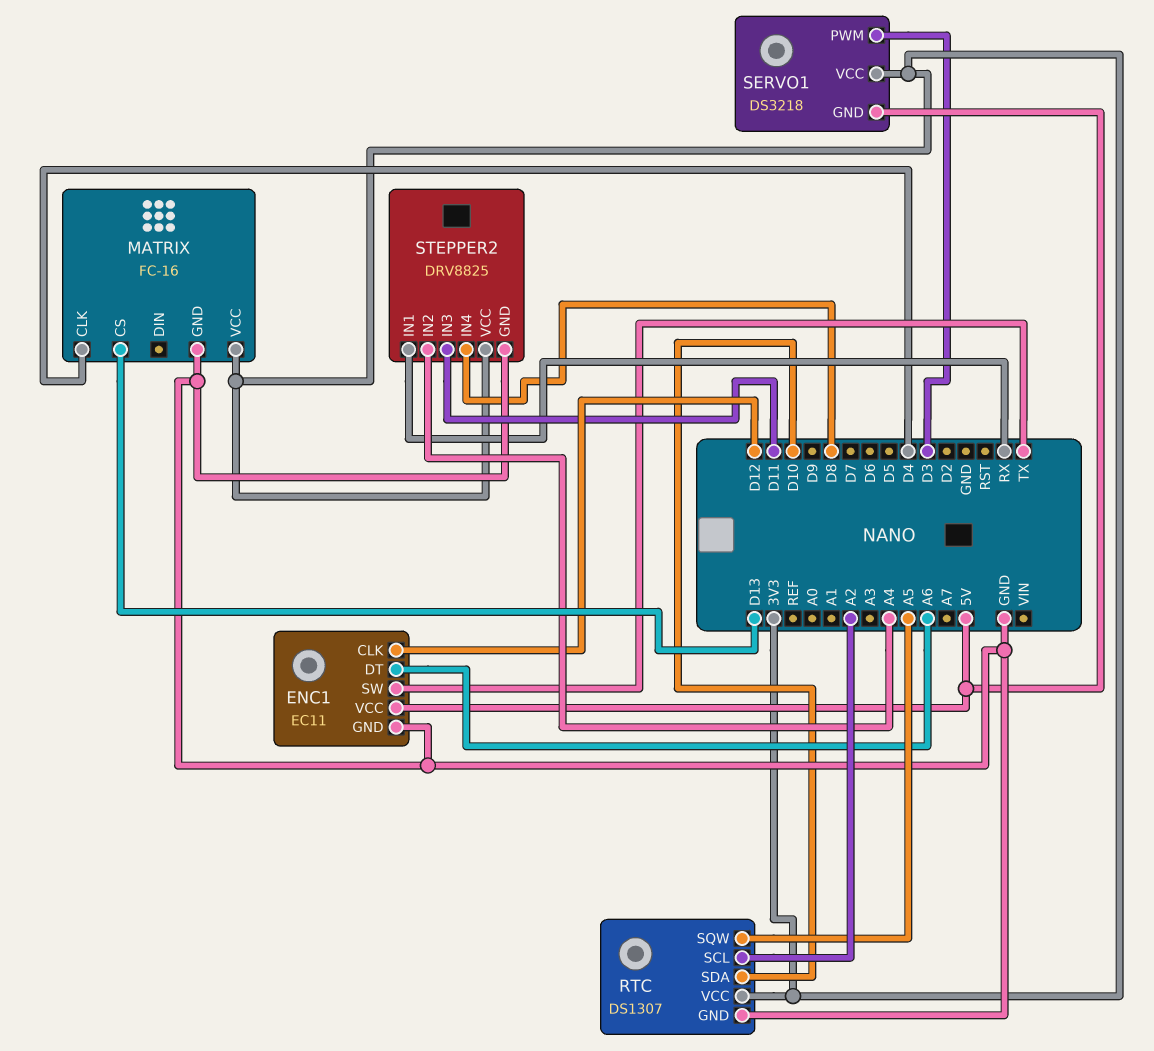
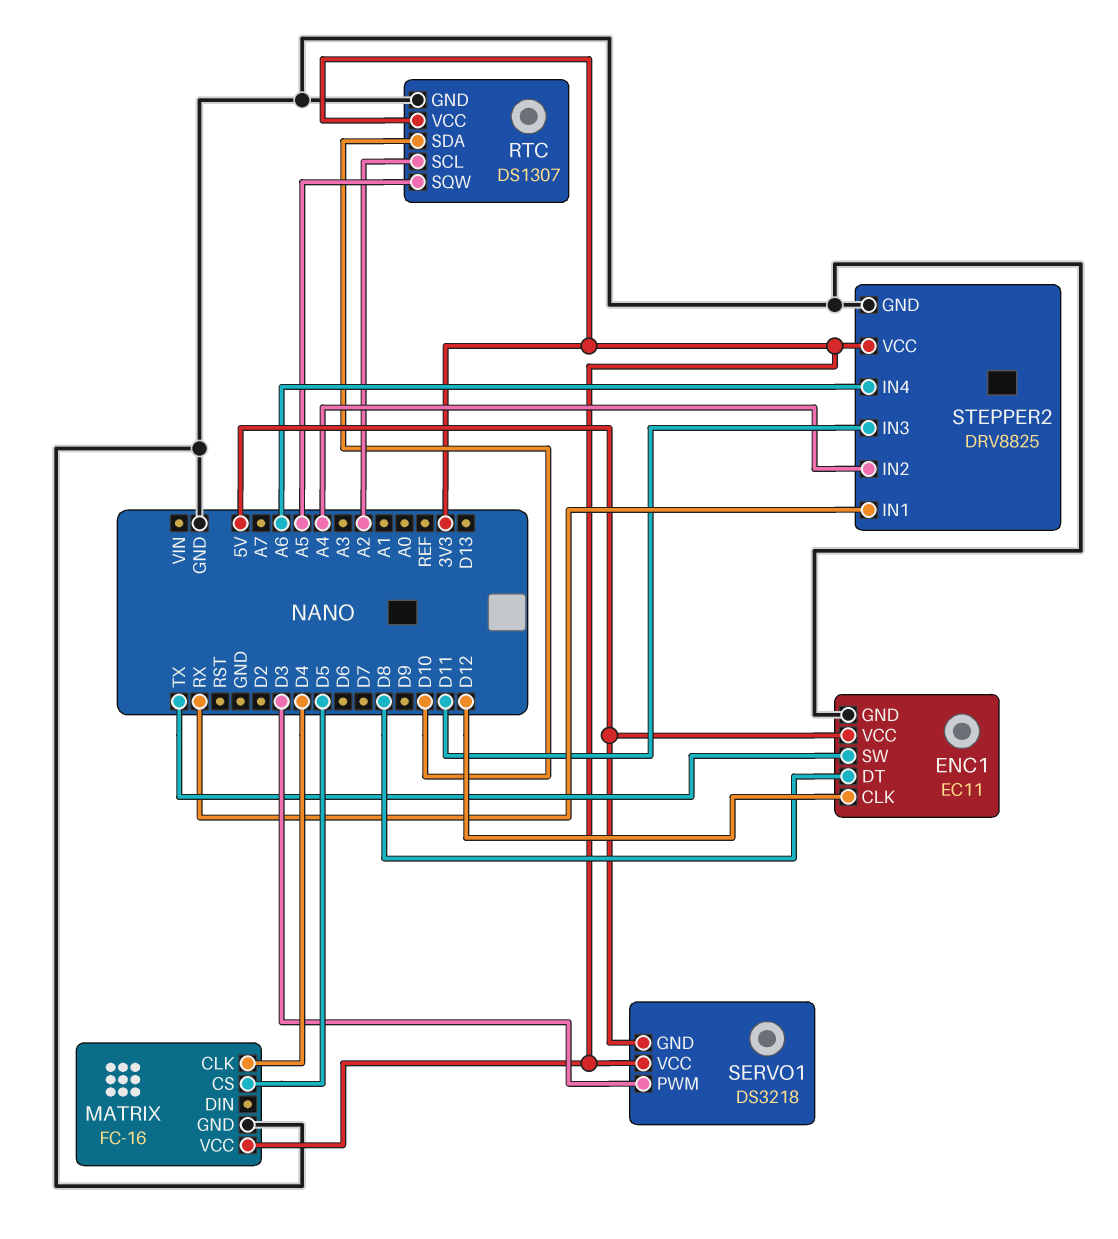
ENC1 pin DT: A6 -> D8
MATRIX pin CS: D13 -> D5
STEPPER2 pin IN4: D8 -> A6

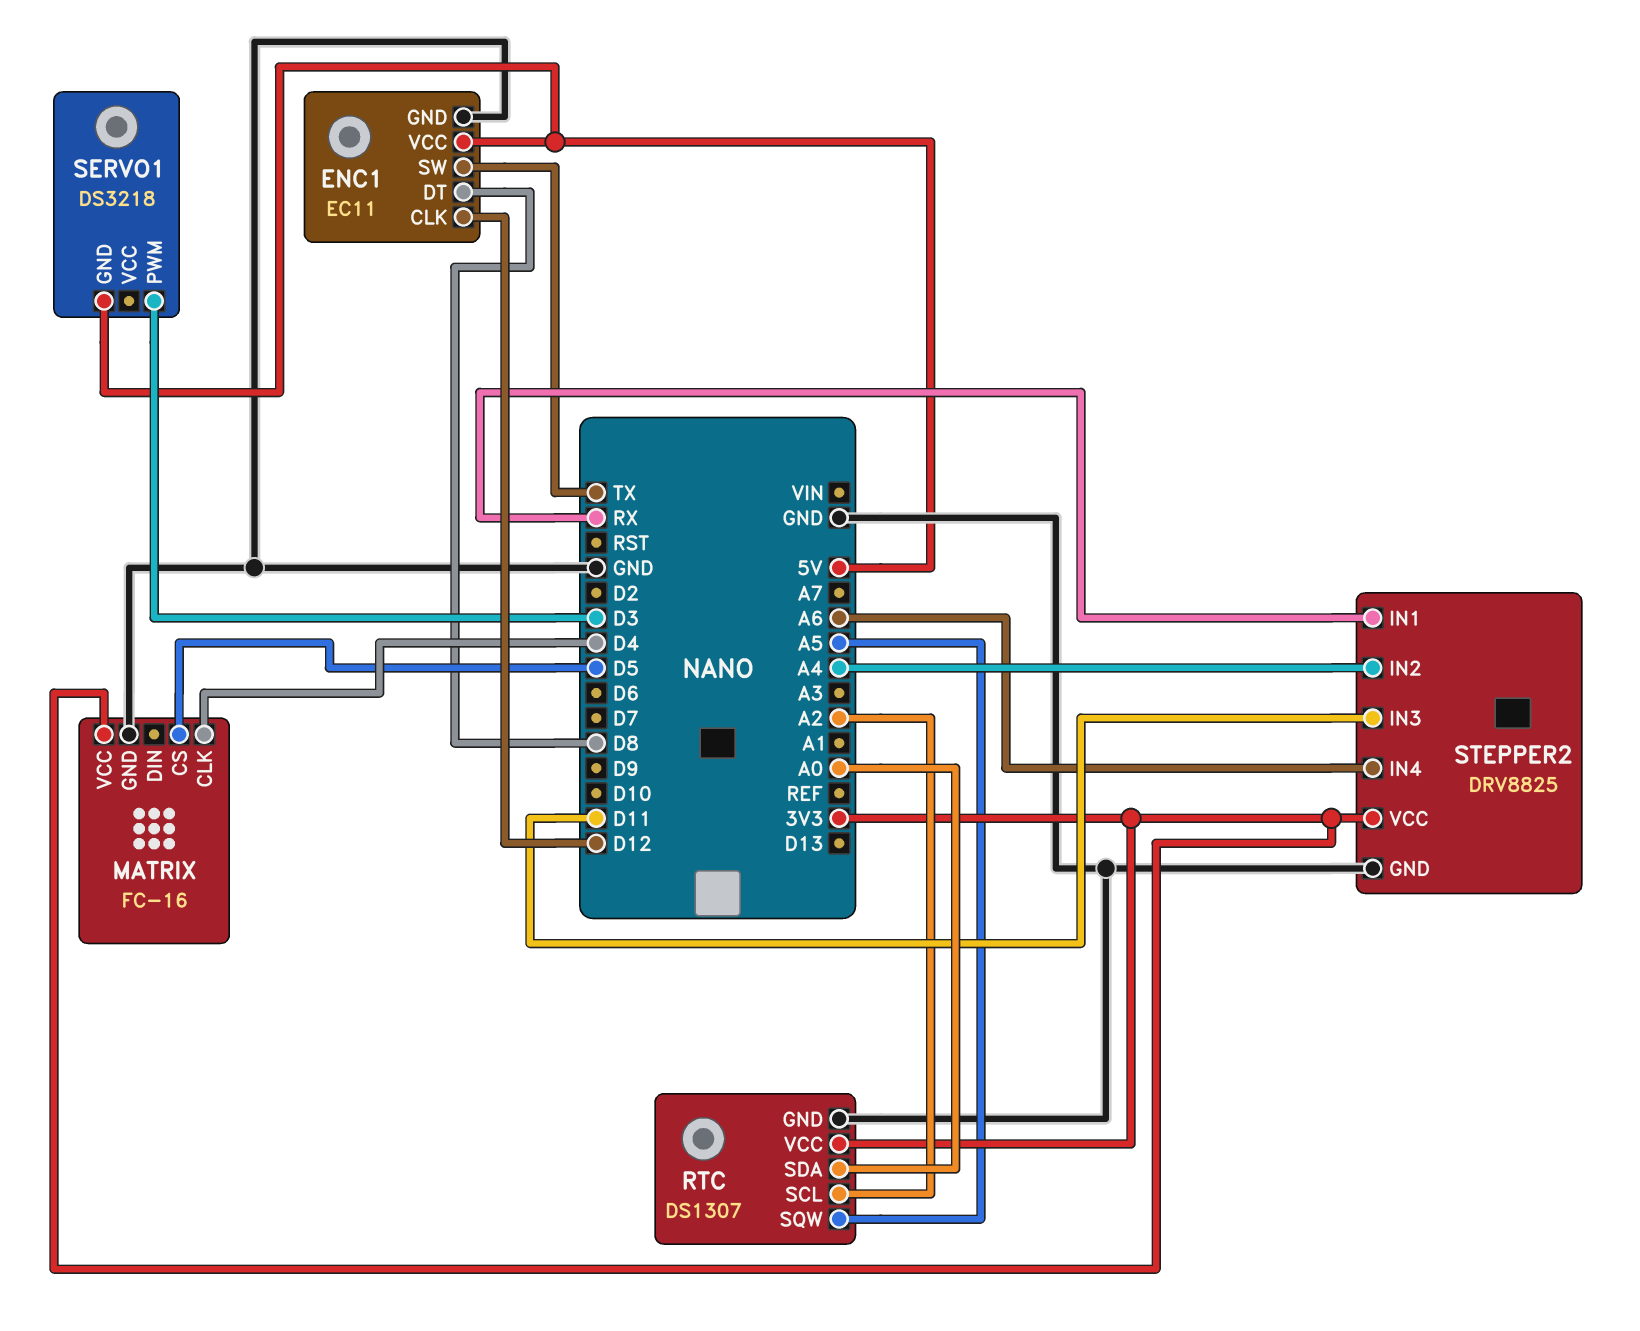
RTC pin SDA: D10 -> A0
SERVO1 pin VCC: 3V3 -> none

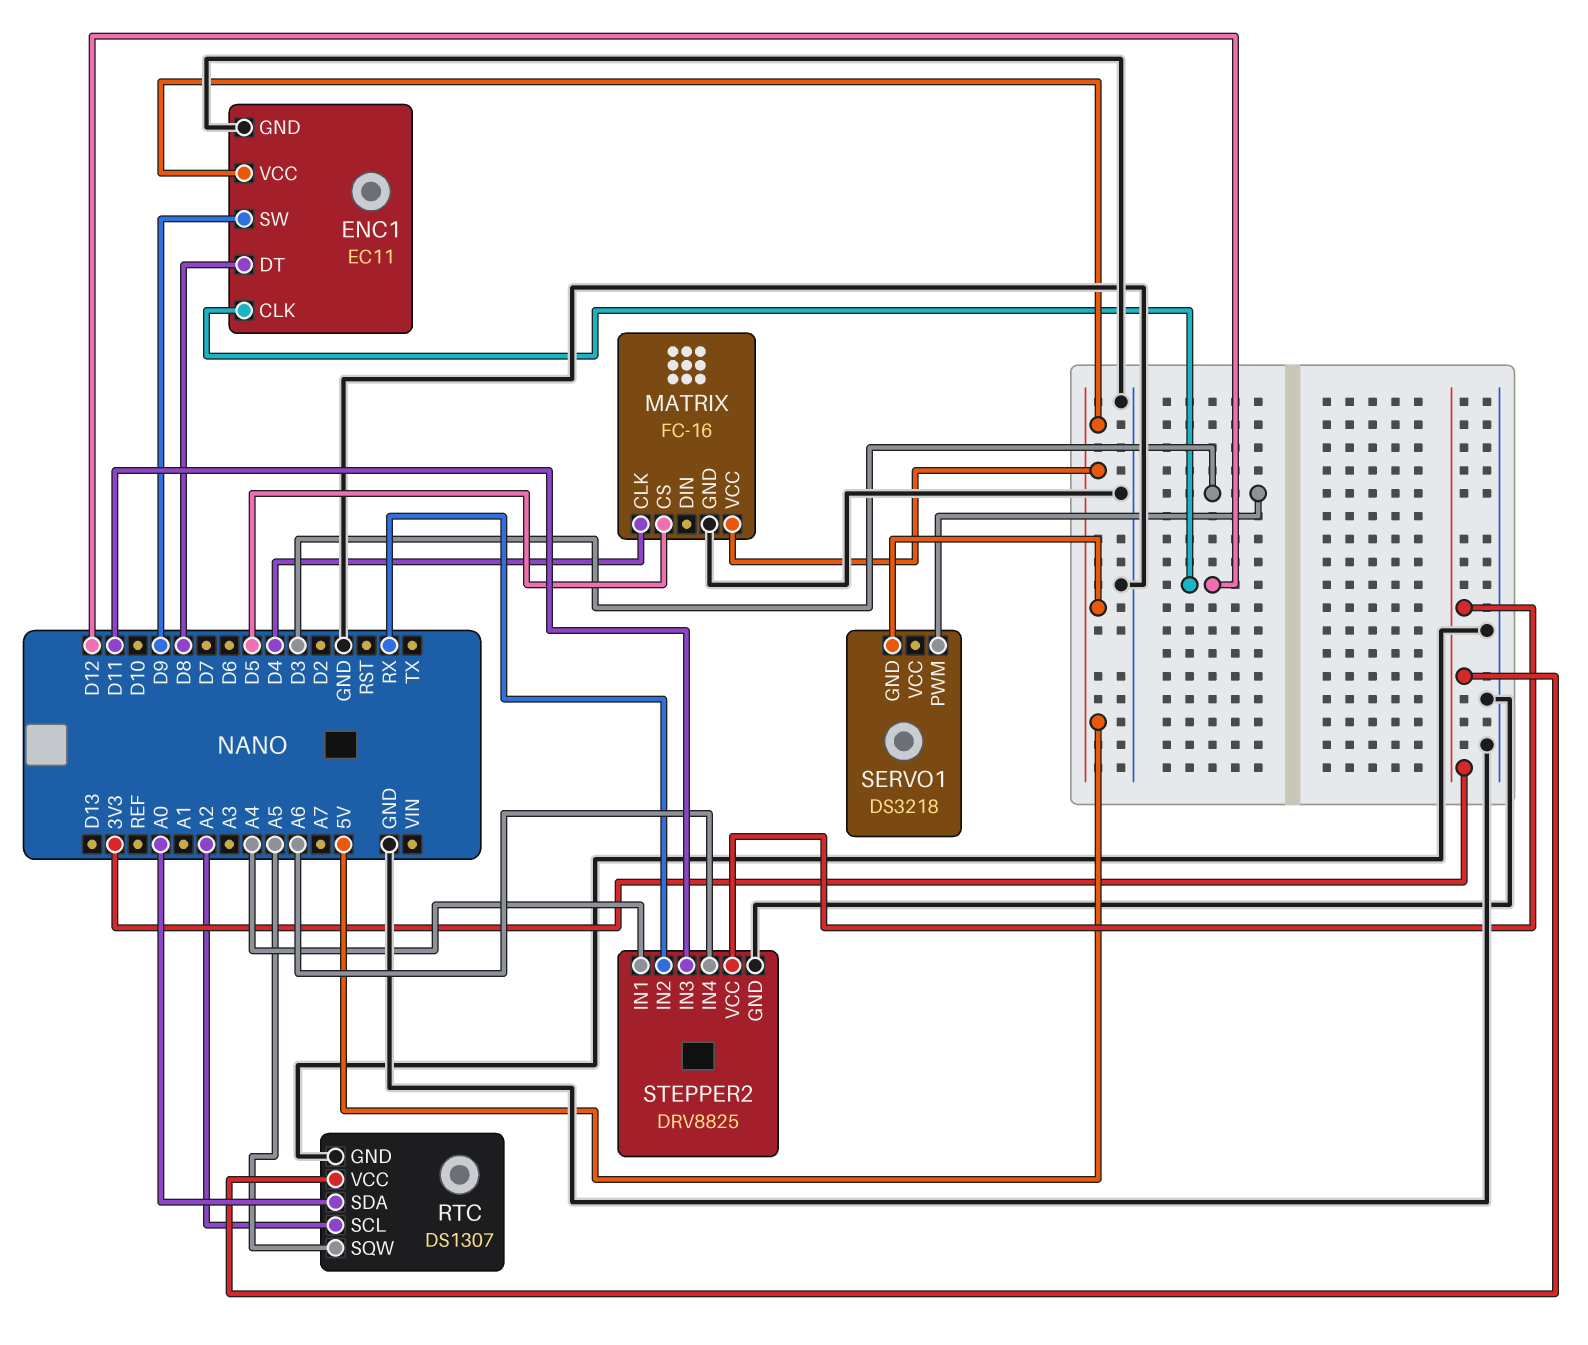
ENC1 pin SW: TX -> D9
MATRIX pin VCC: 3V3 -> 5V
STEPPER2 pin IN1: RX -> A4
STEPPER2 pin IN2: A4 -> RX

